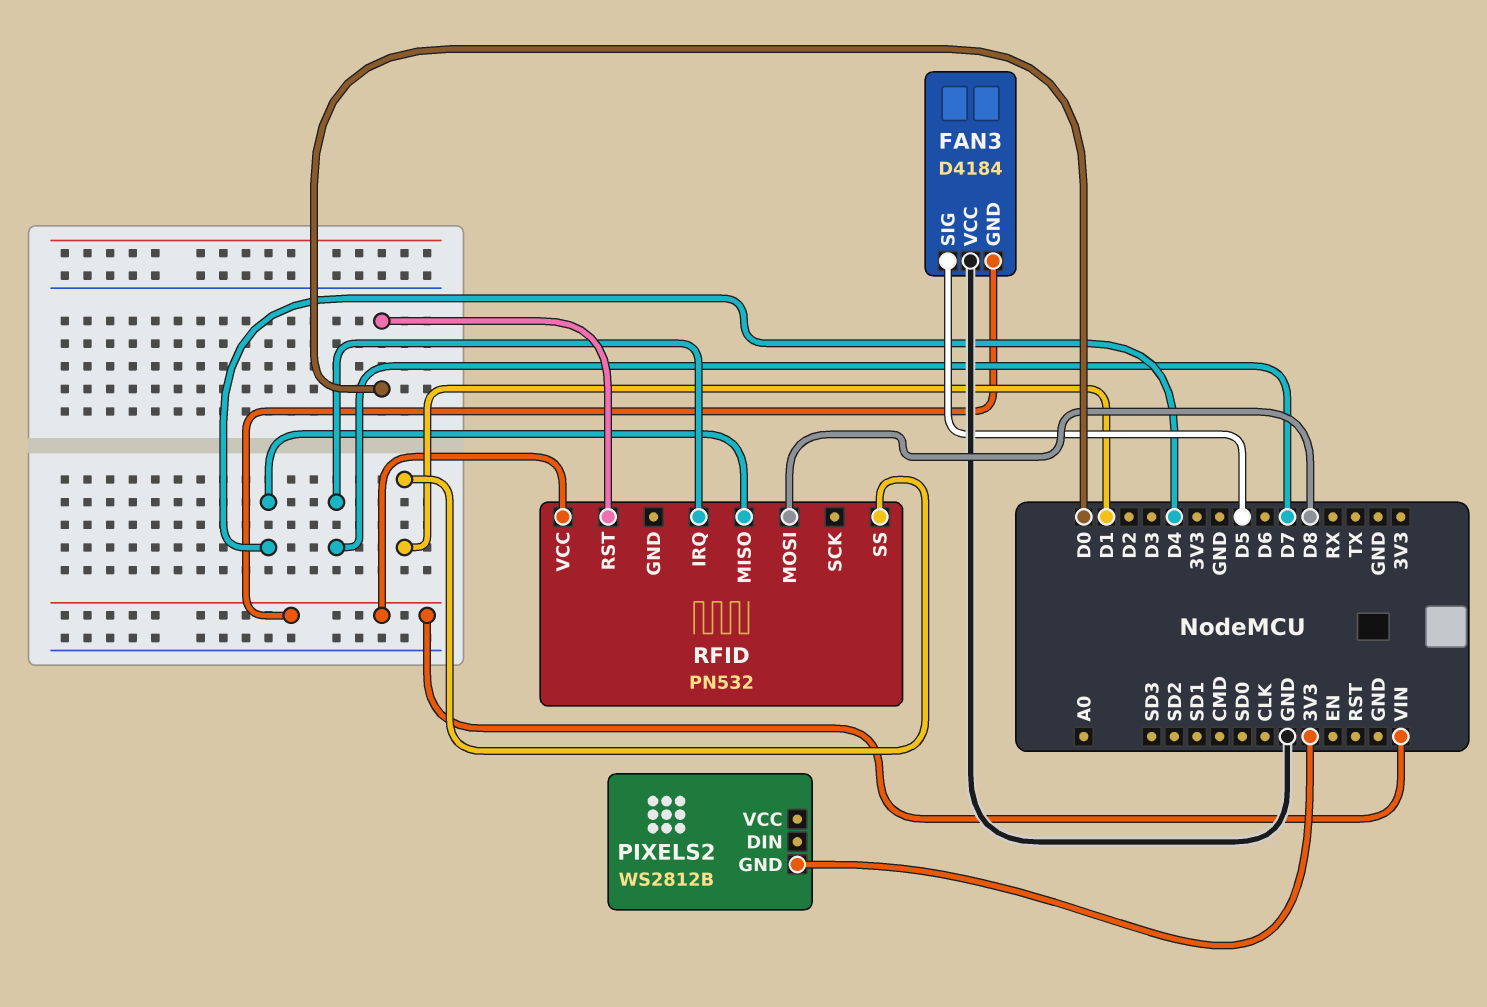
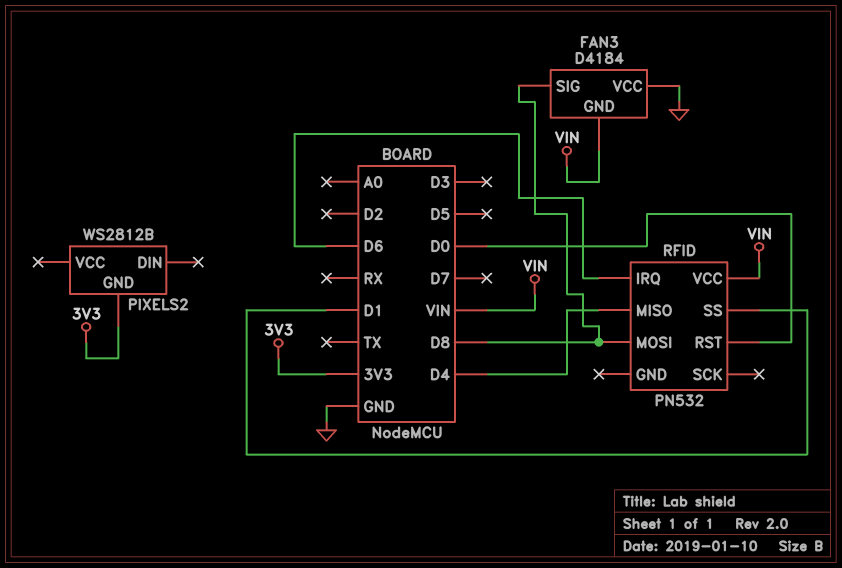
FAN3 pin SIG: D5 -> D8
RFID pin IRQ: D7 -> D6

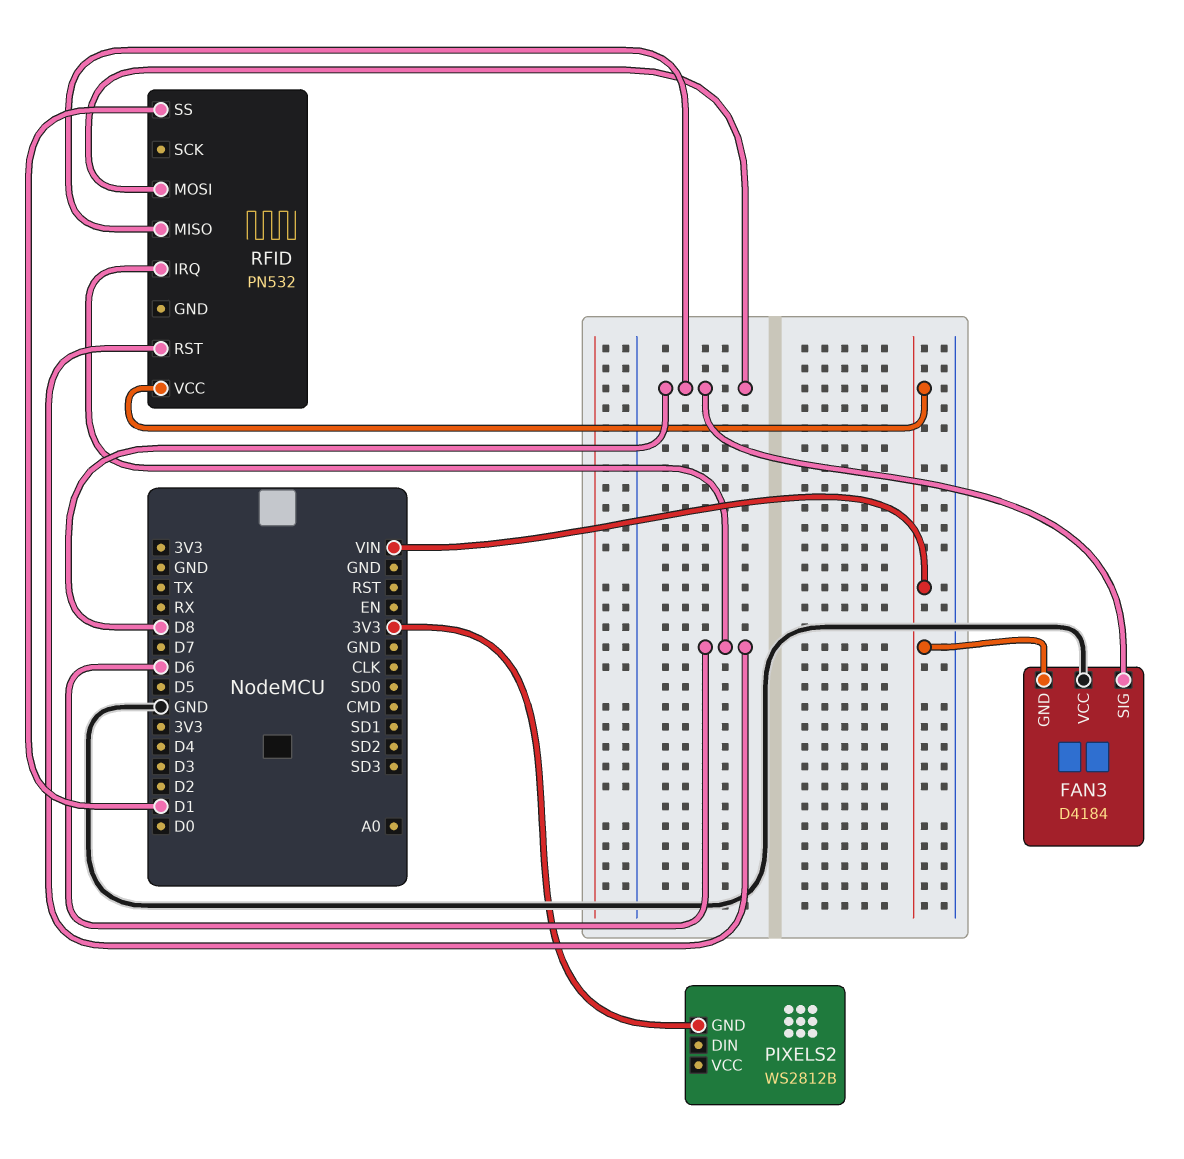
RFID pin MISO: D4 -> D8
RFID pin RST: D0 -> D6

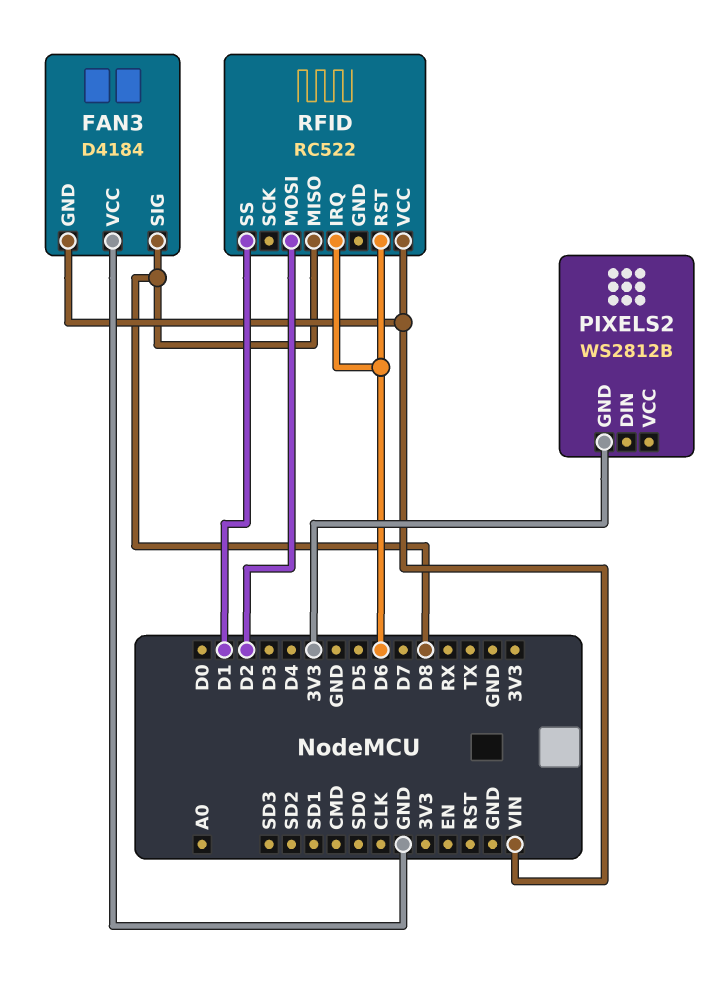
RFID: PN532 -> RC522
RFID pin MOSI: D8 -> D2

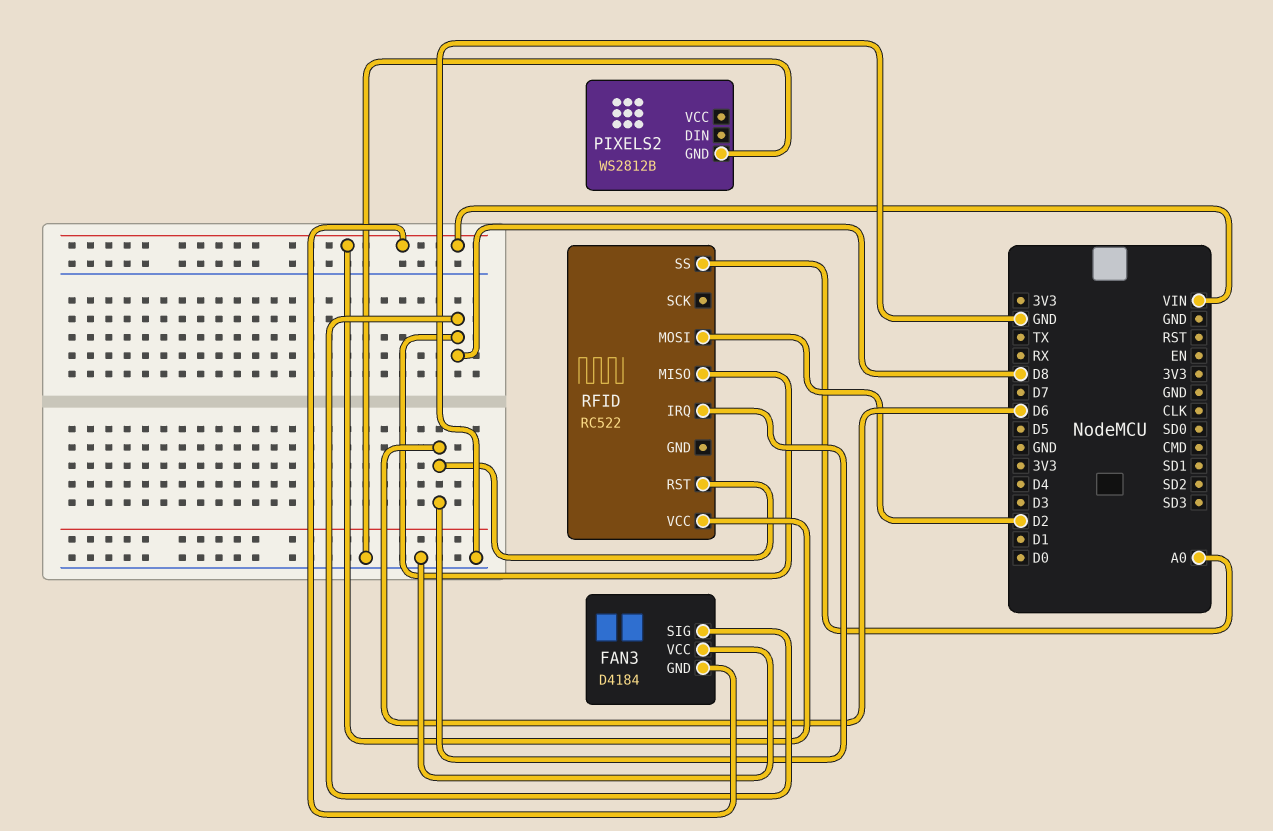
PIXELS2 pin GND: 3V3 -> GND
RFID pin SS: D1 -> A0

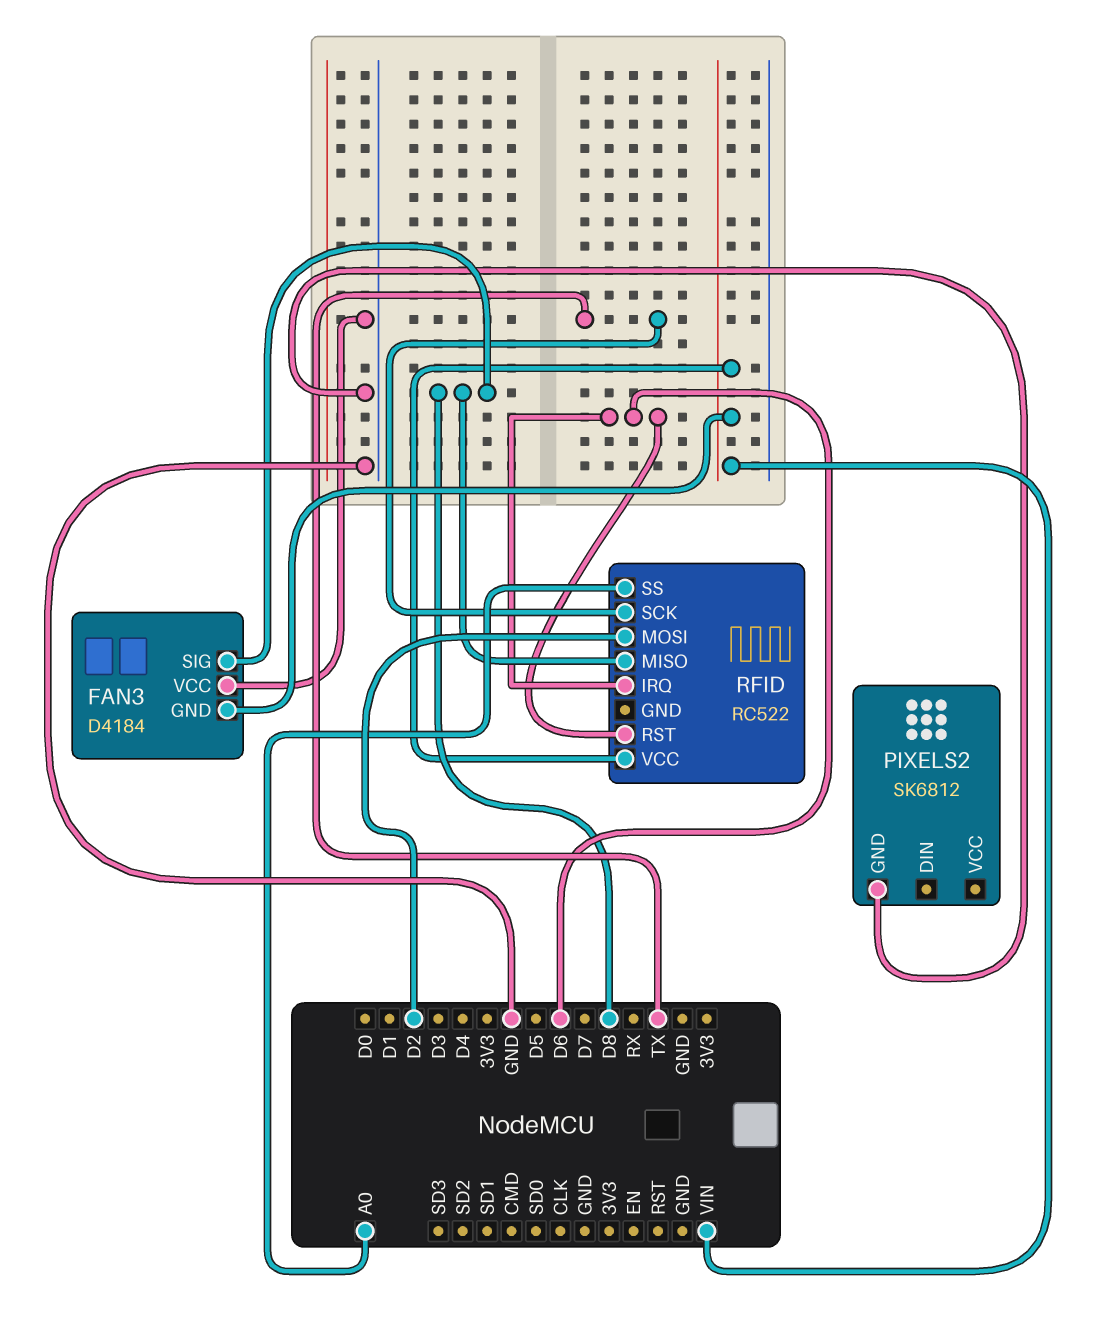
PIXELS2: WS2812B -> SK6812
RFID pin SCK: none -> TX

